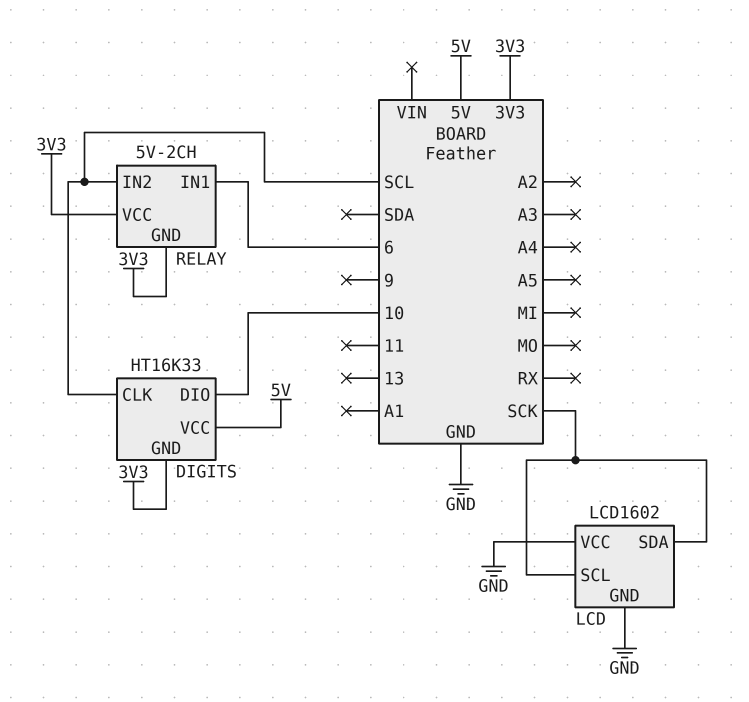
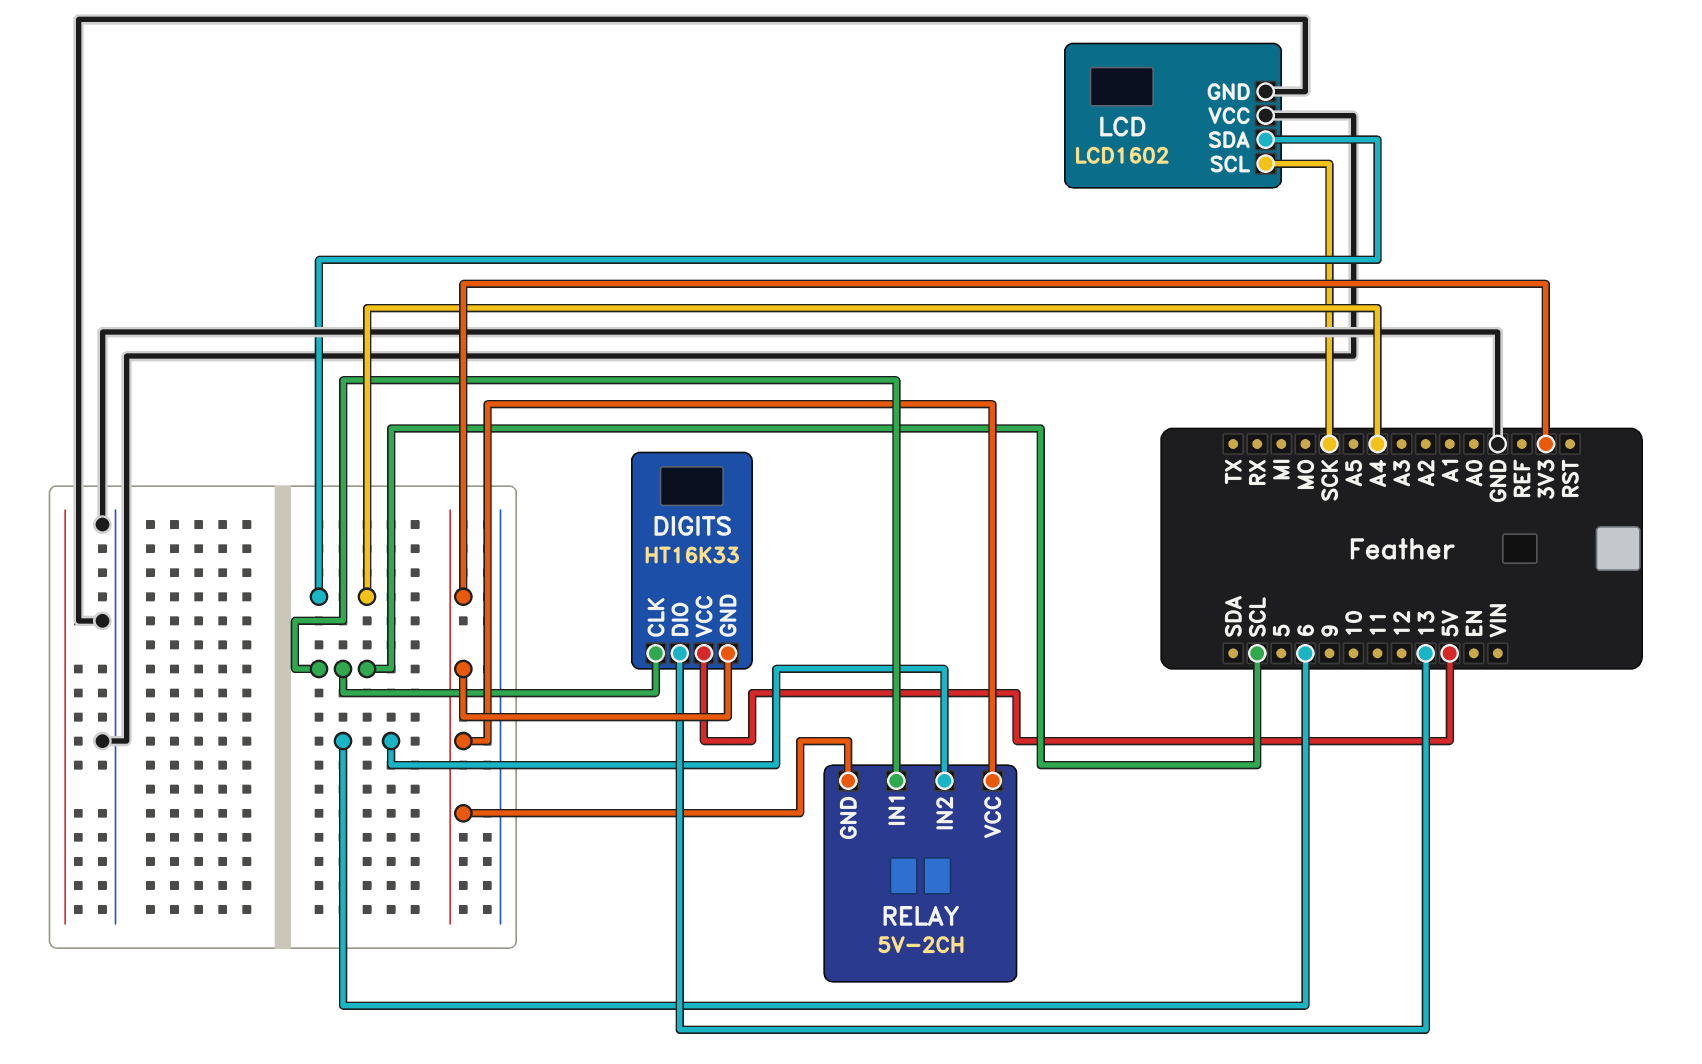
DIGITS pin DIO: 10 -> 13
LCD pin SDA: SCK -> A4
RELAY pin IN1: 6 -> SCL
RELAY pin IN2: SCL -> 6

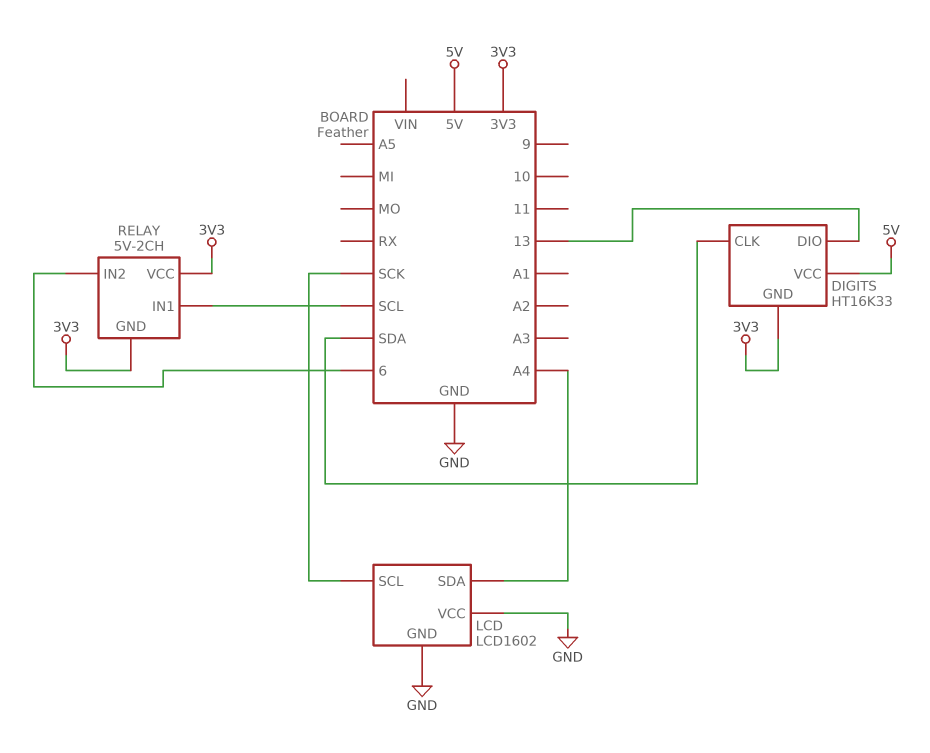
DIGITS pin CLK: SCL -> SDA

